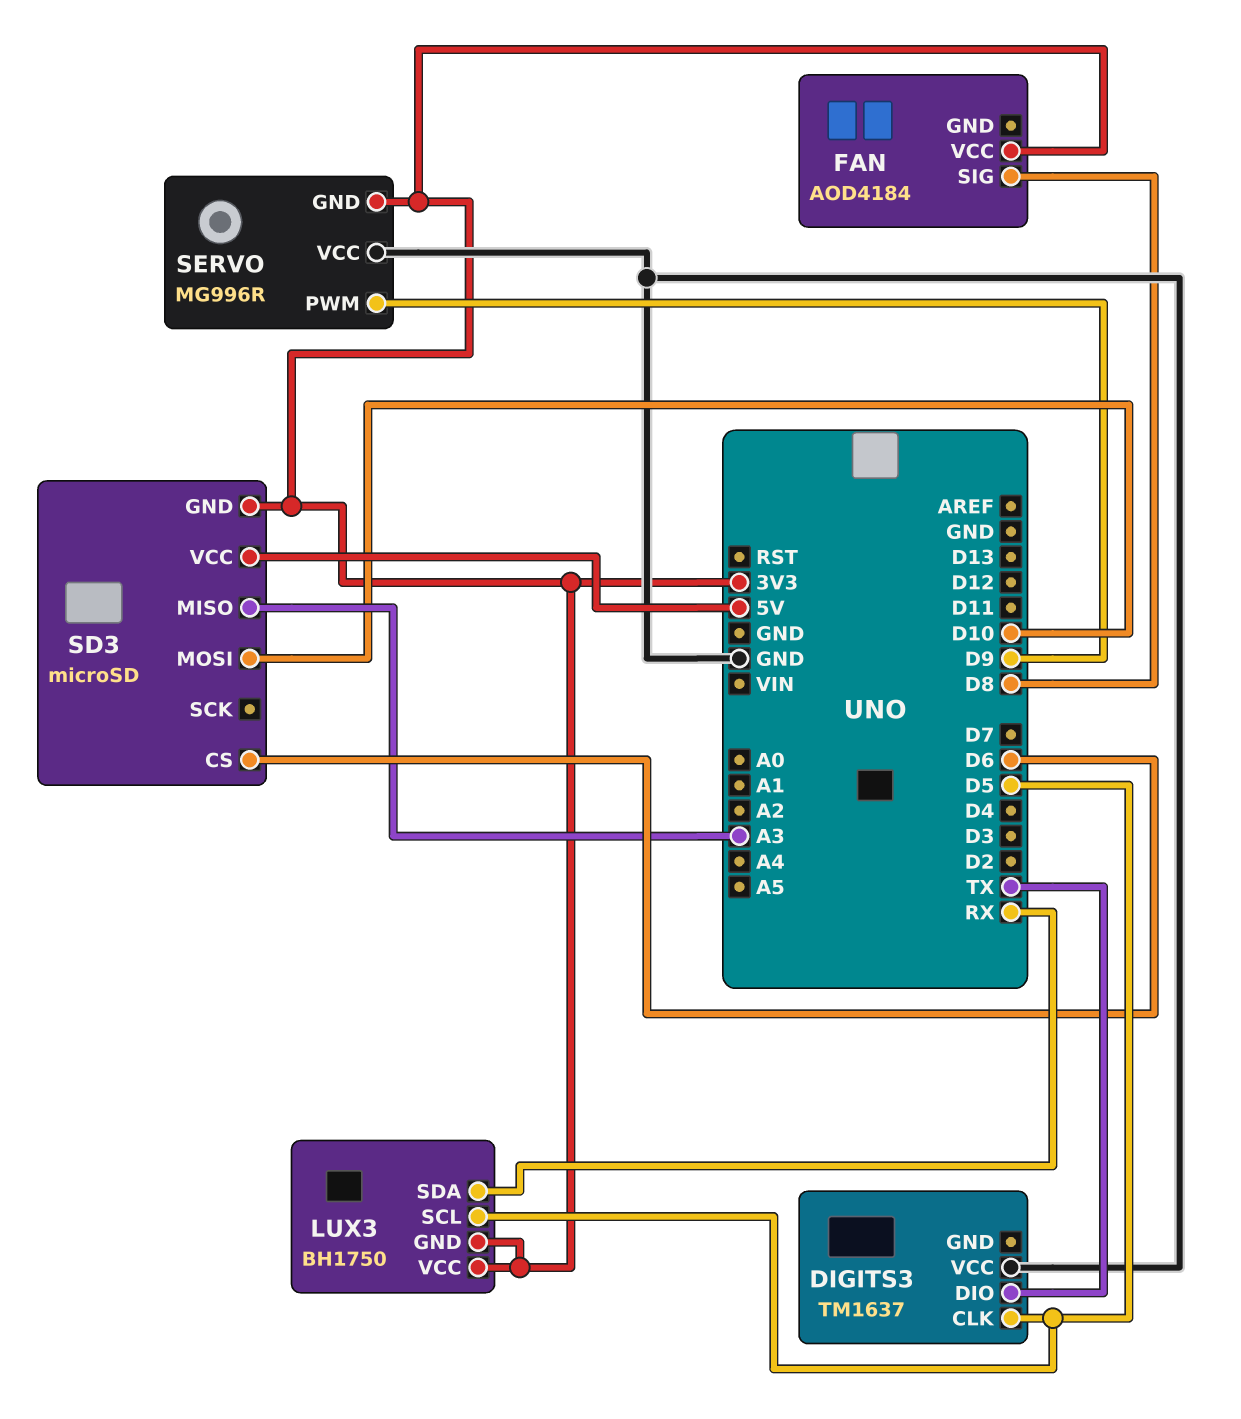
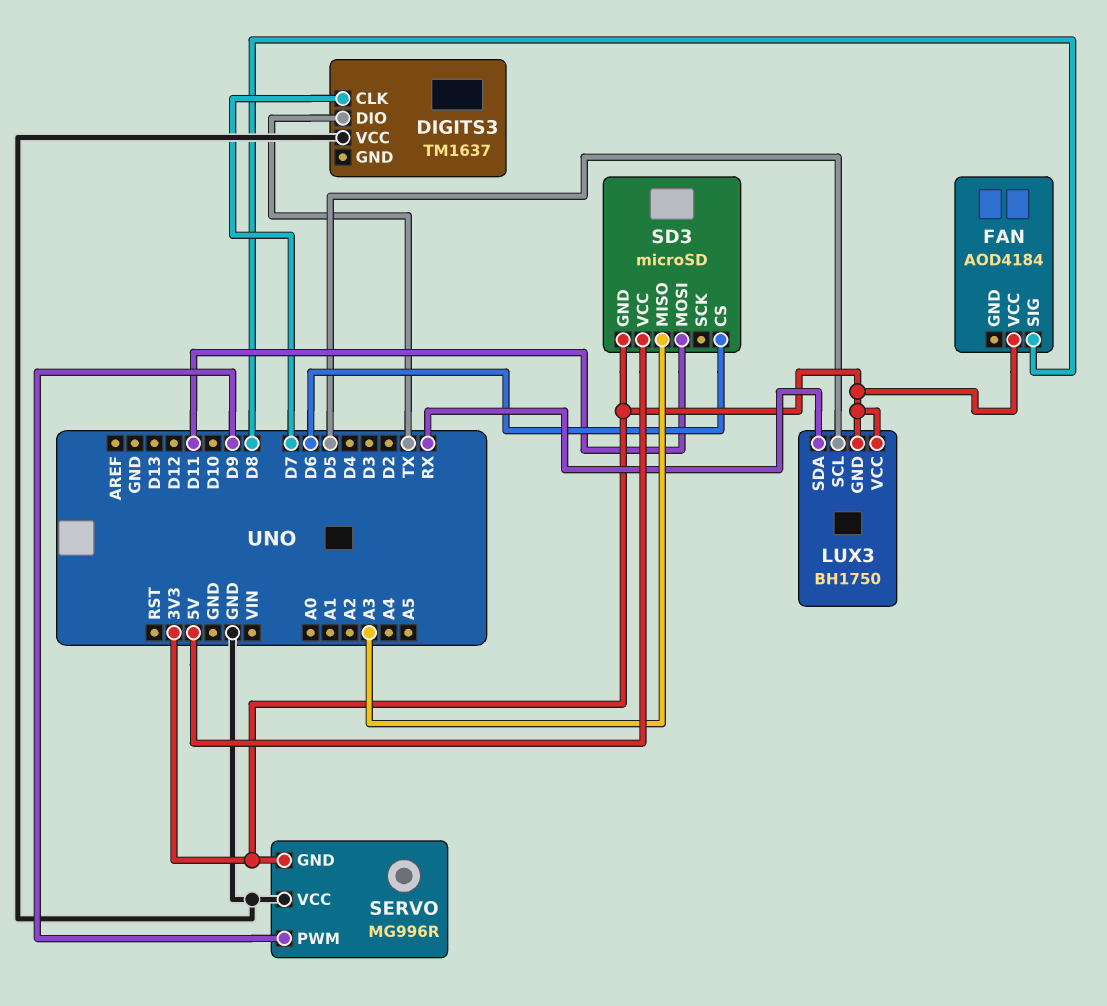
DIGITS3 pin CLK: D5 -> D7
SD3 pin MOSI: D10 -> D11

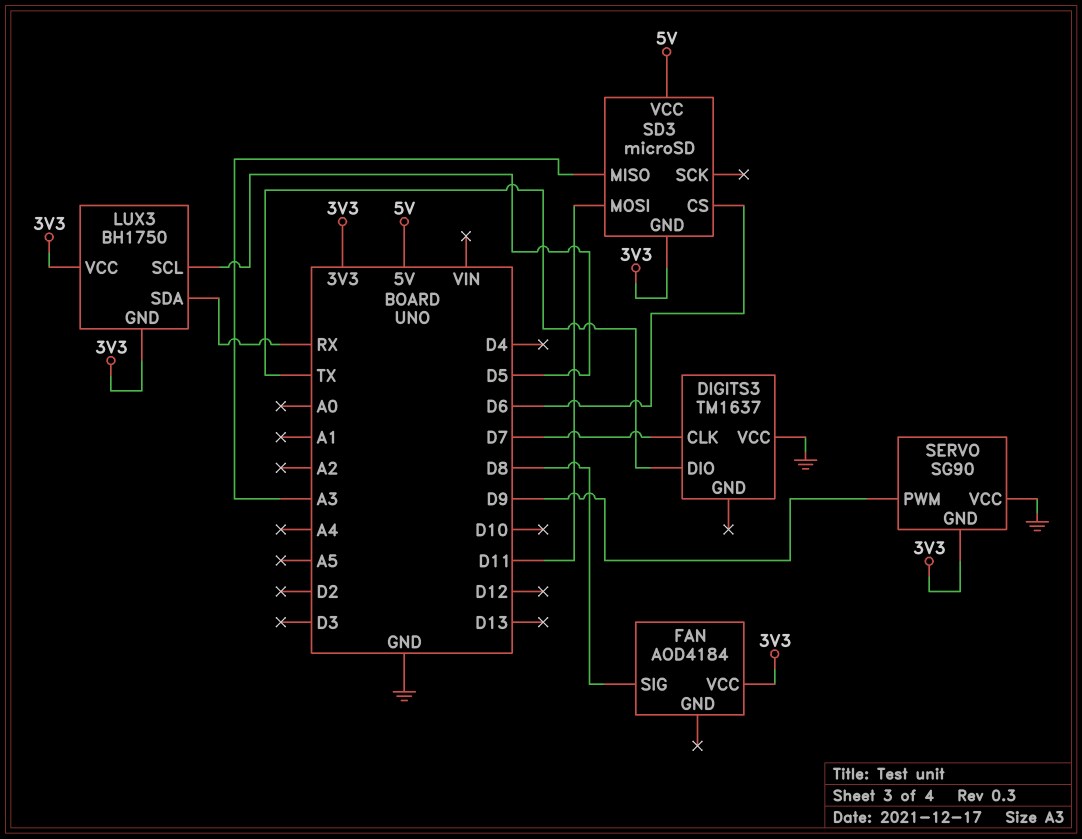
SERVO: MG996R -> SG90

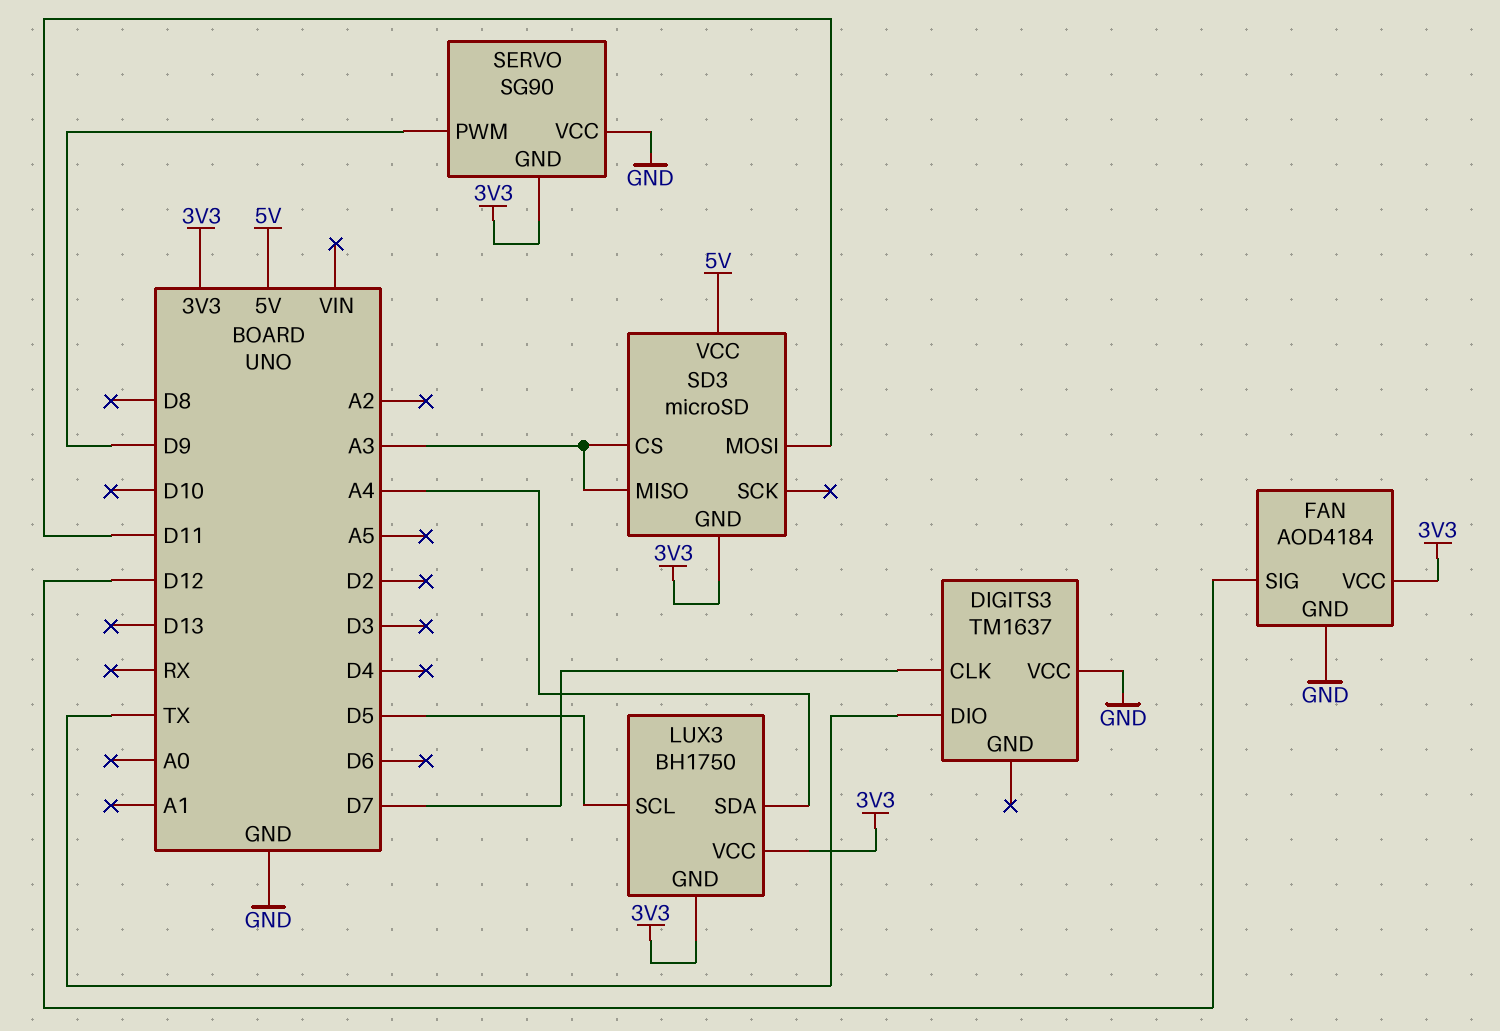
FAN pin GND: none -> GND
FAN pin SIG: D8 -> D12
LUX3 pin SDA: RX -> A4
SD3 pin CS: D6 -> A3

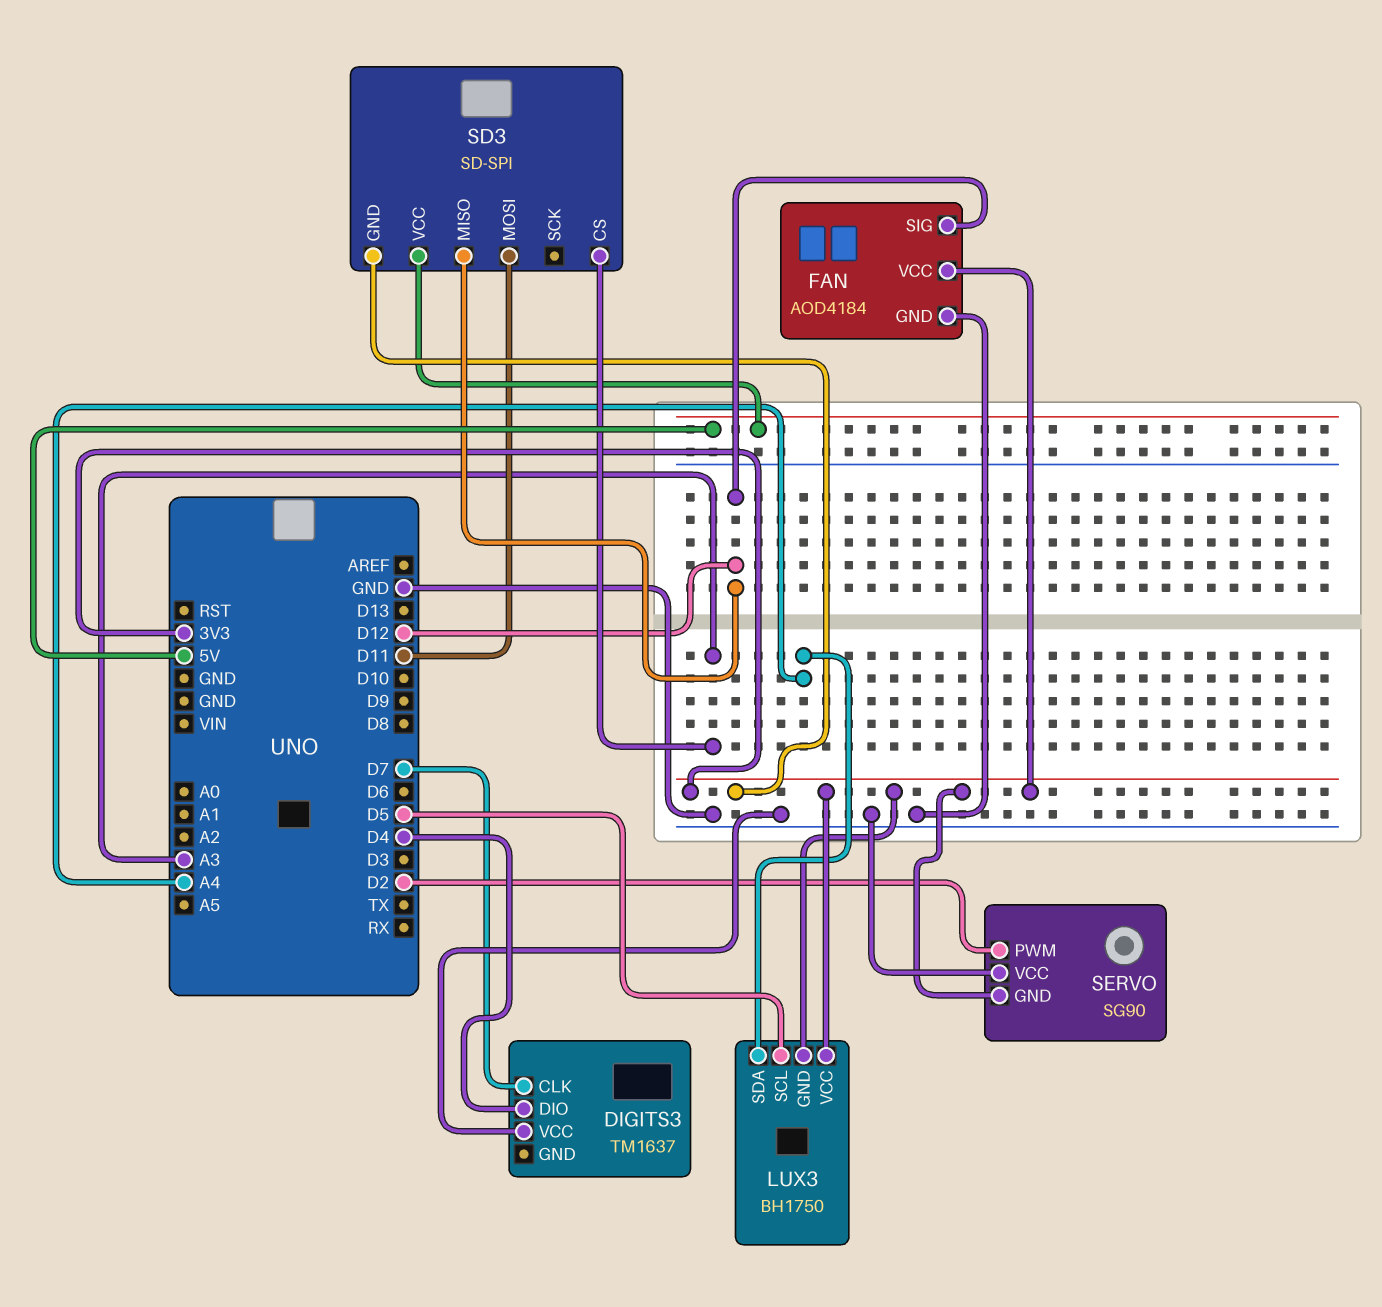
DIGITS3 pin DIO: TX -> D4
SD3: microSD -> SD-SPI
SD3 pin MISO: A3 -> D12
SERVO pin PWM: D9 -> D2

